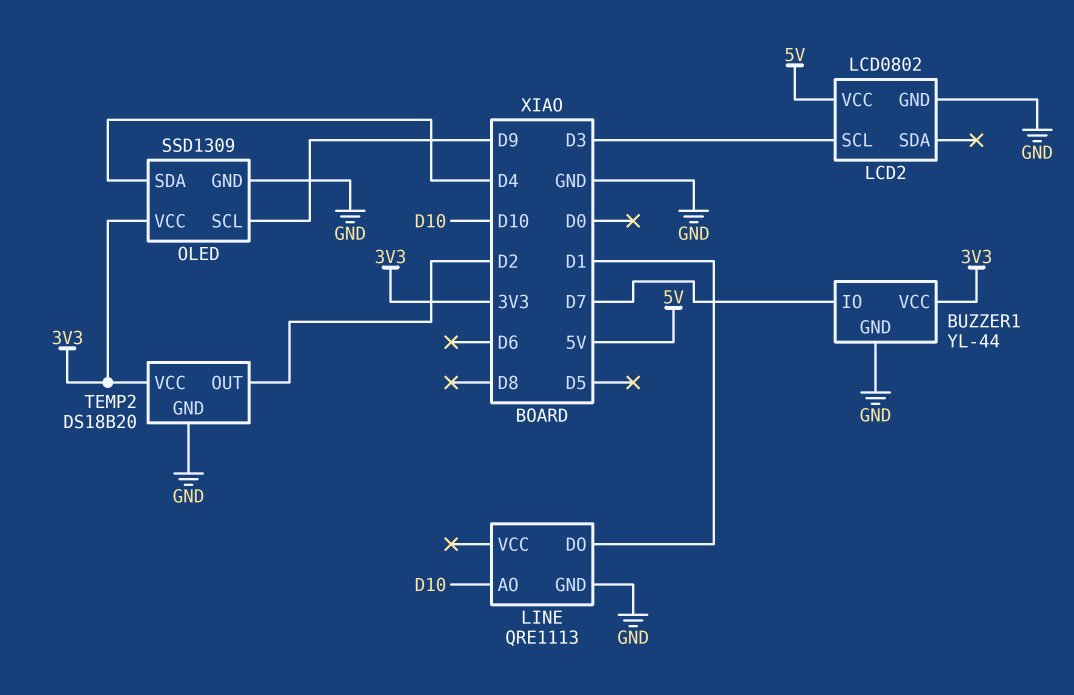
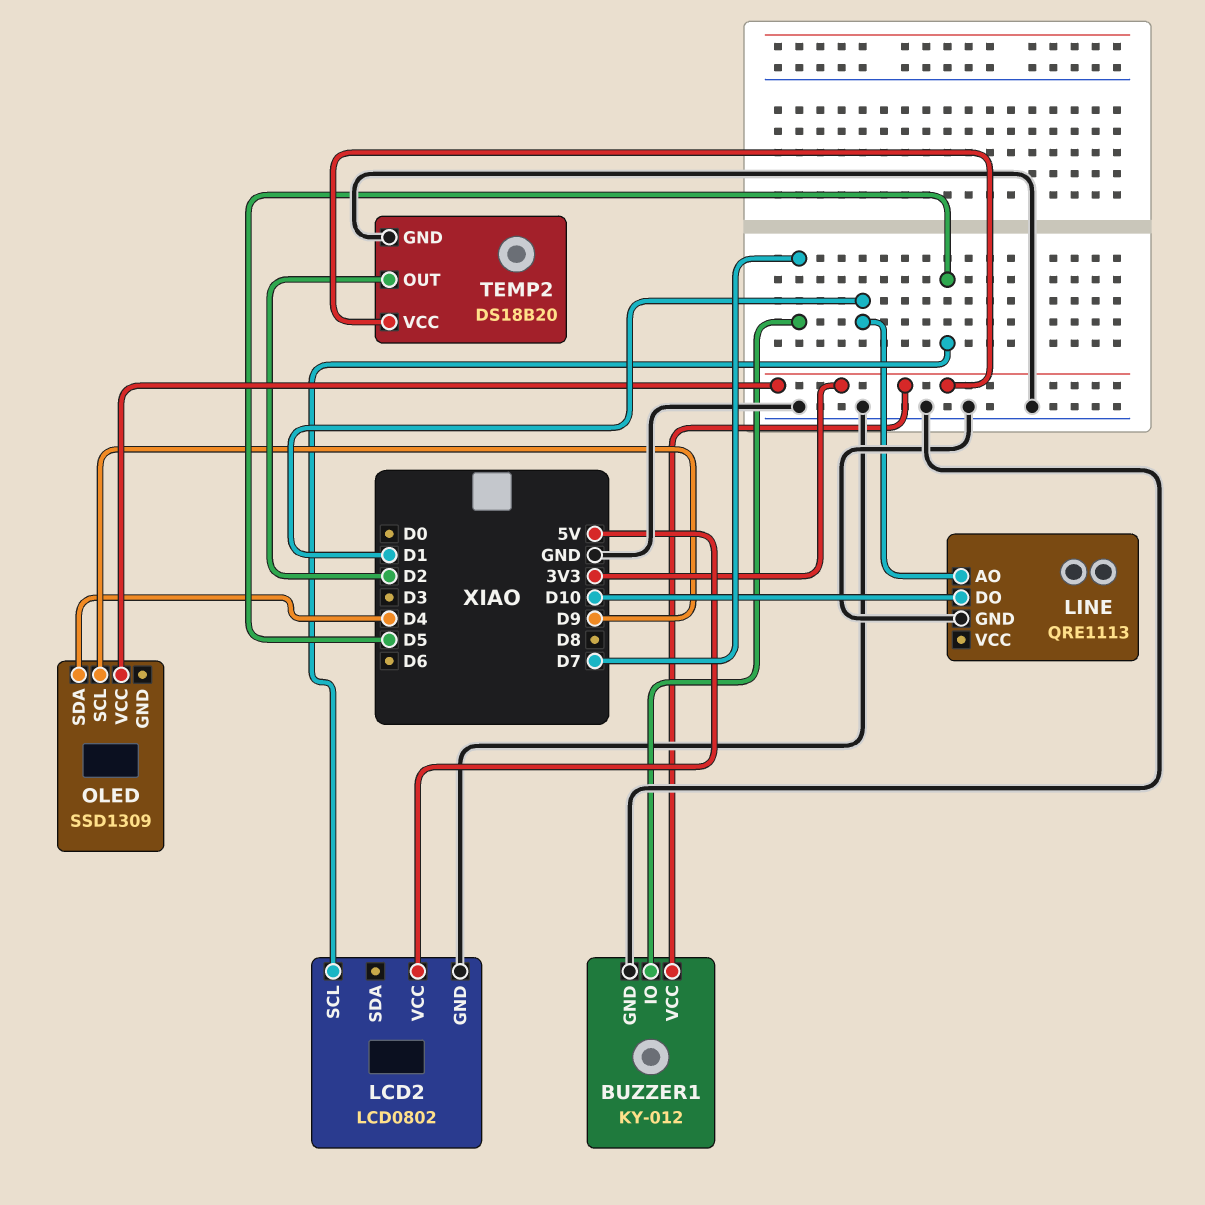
BUZZER1: YL-44 -> KY-012
LCD2 pin SCL: D3 -> D5
LINE pin AO: D10 -> D1
LINE pin DO: D1 -> D10
OLED pin GND: GND -> none

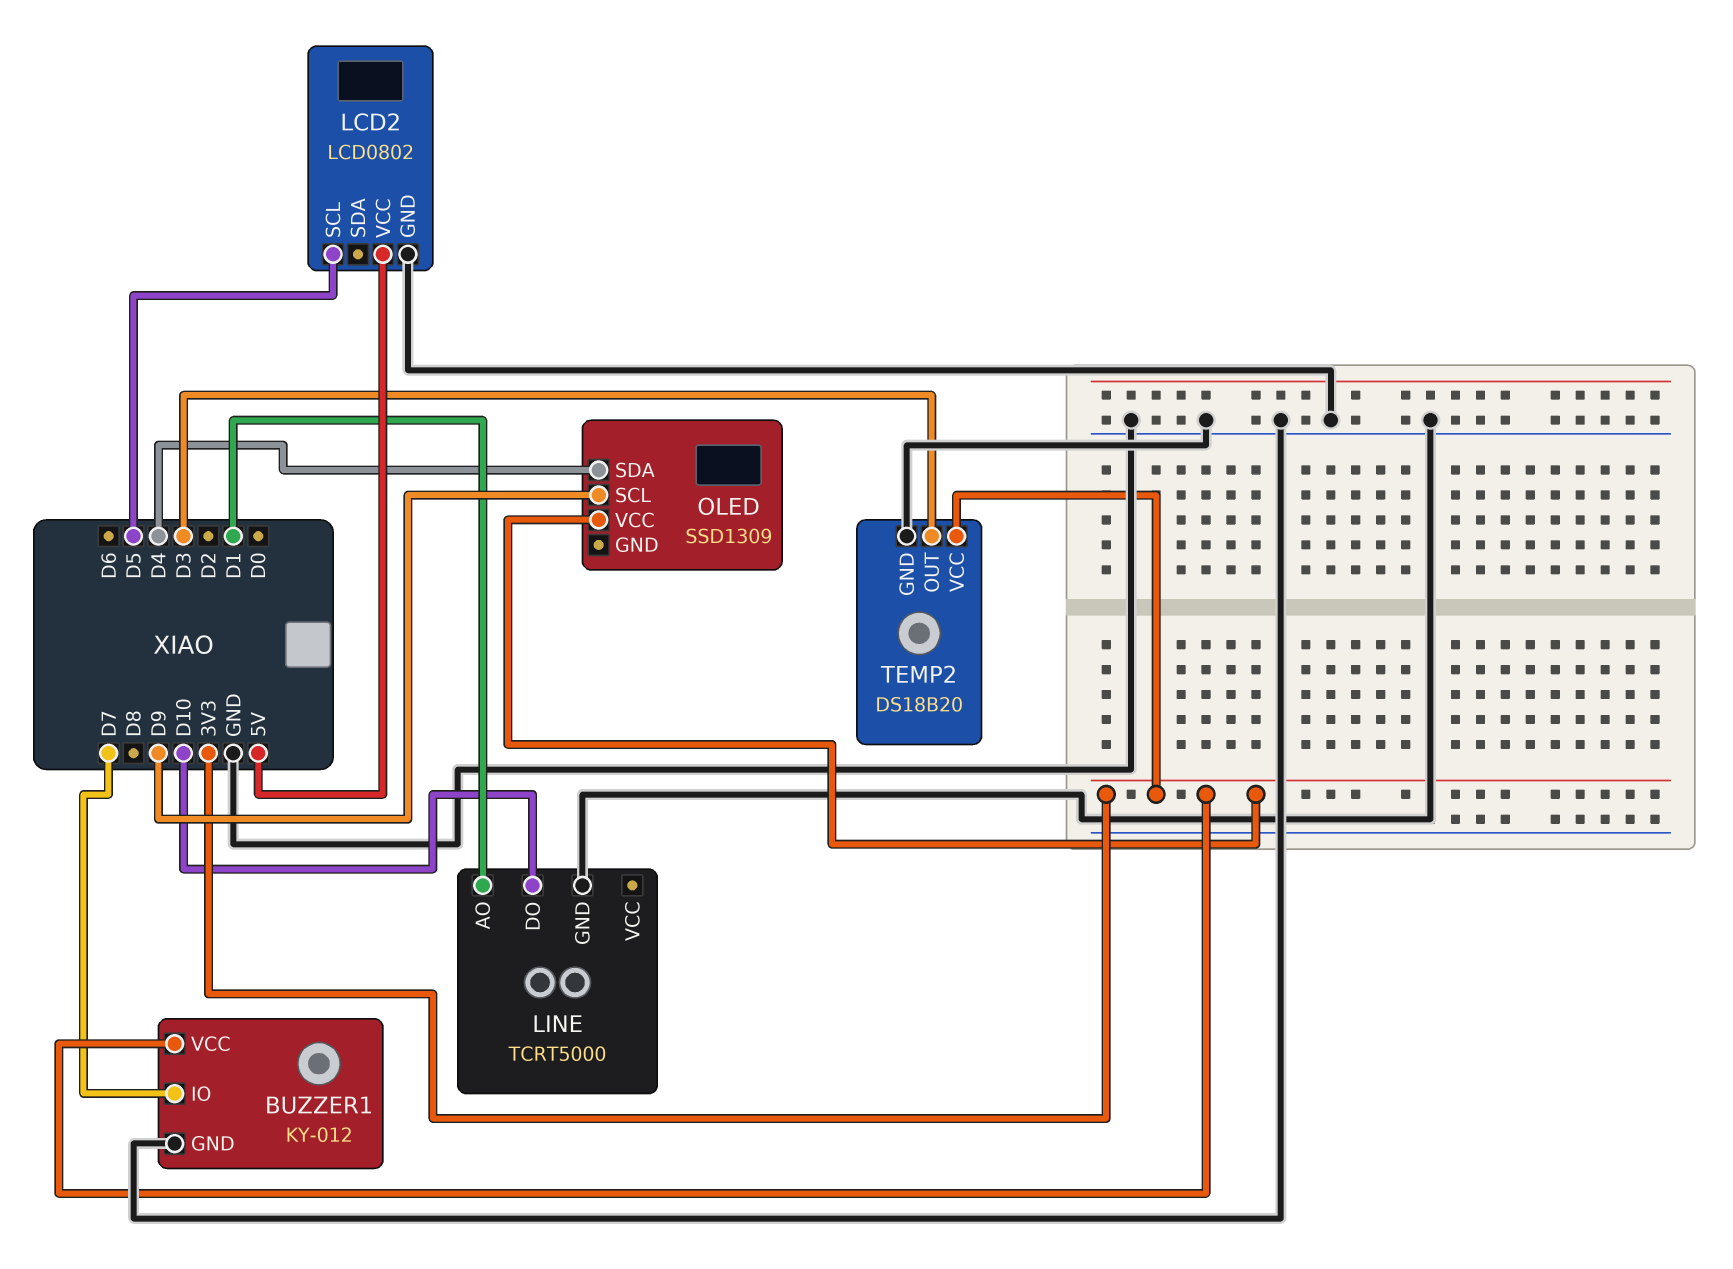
LINE: QRE1113 -> TCRT5000
TEMP2 pin OUT: D2 -> D3

